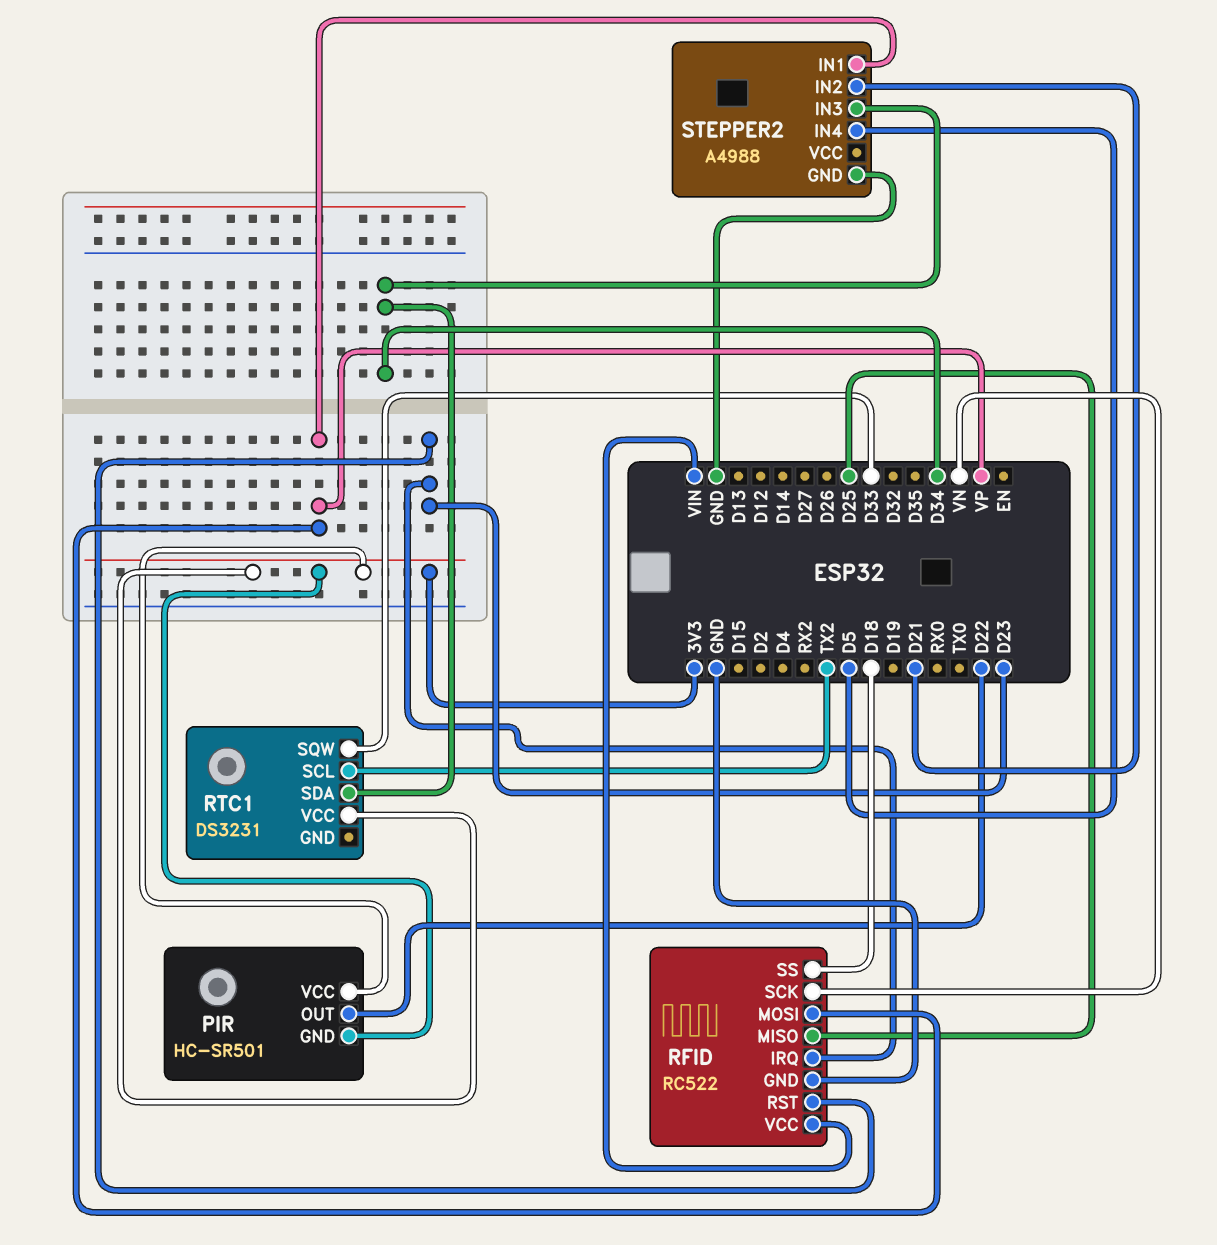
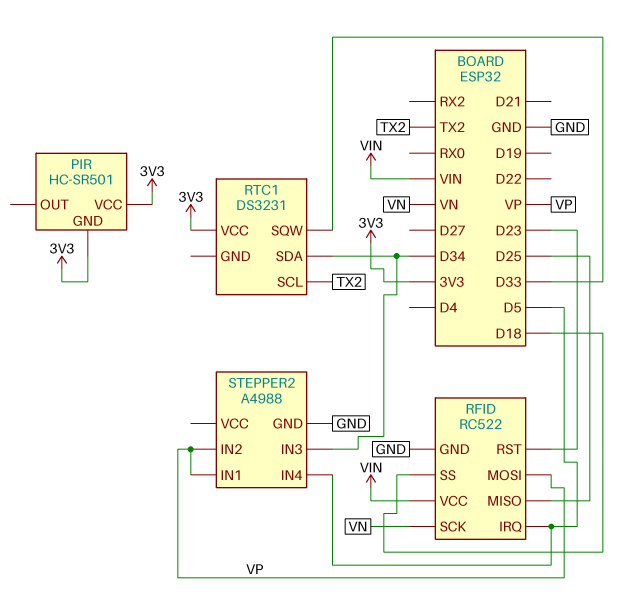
PIR pin OUT: D22 -> none
RFID pin IRQ: D23 -> D5
STEPPER2 pin IN2: D21 -> VP

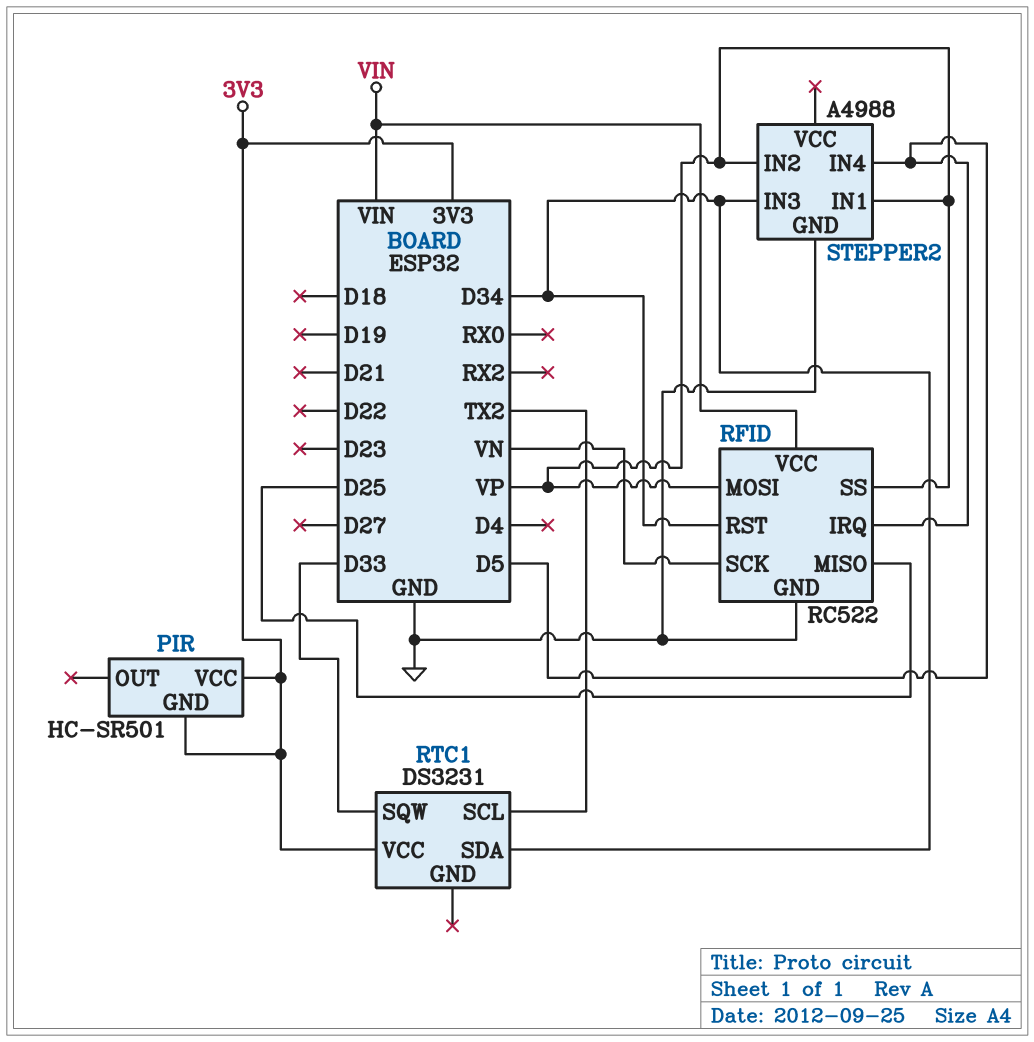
RFID pin RST: D23 -> D34
RFID pin SS: D18 -> VP

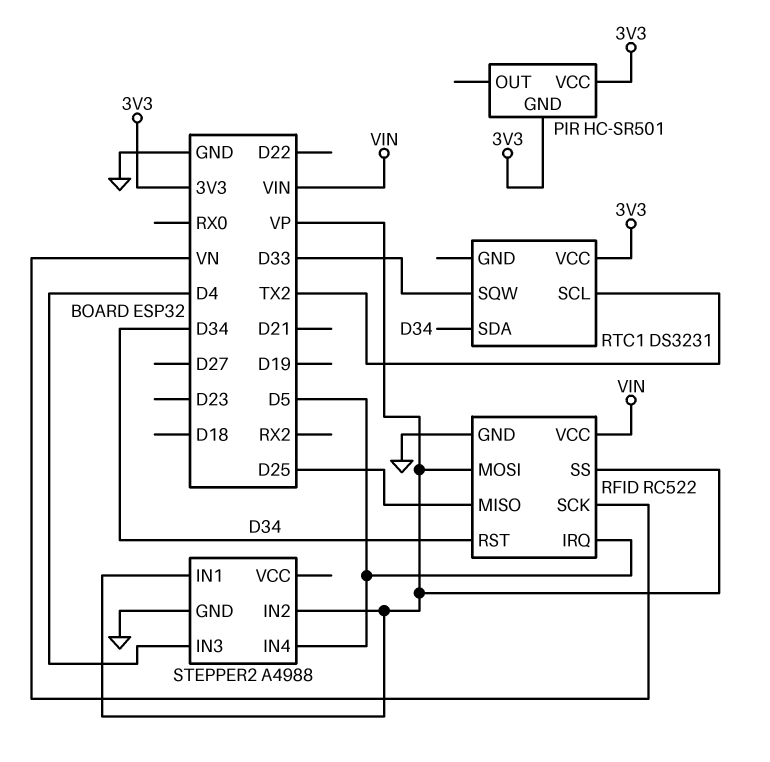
STEPPER2 pin IN3: D34 -> D4

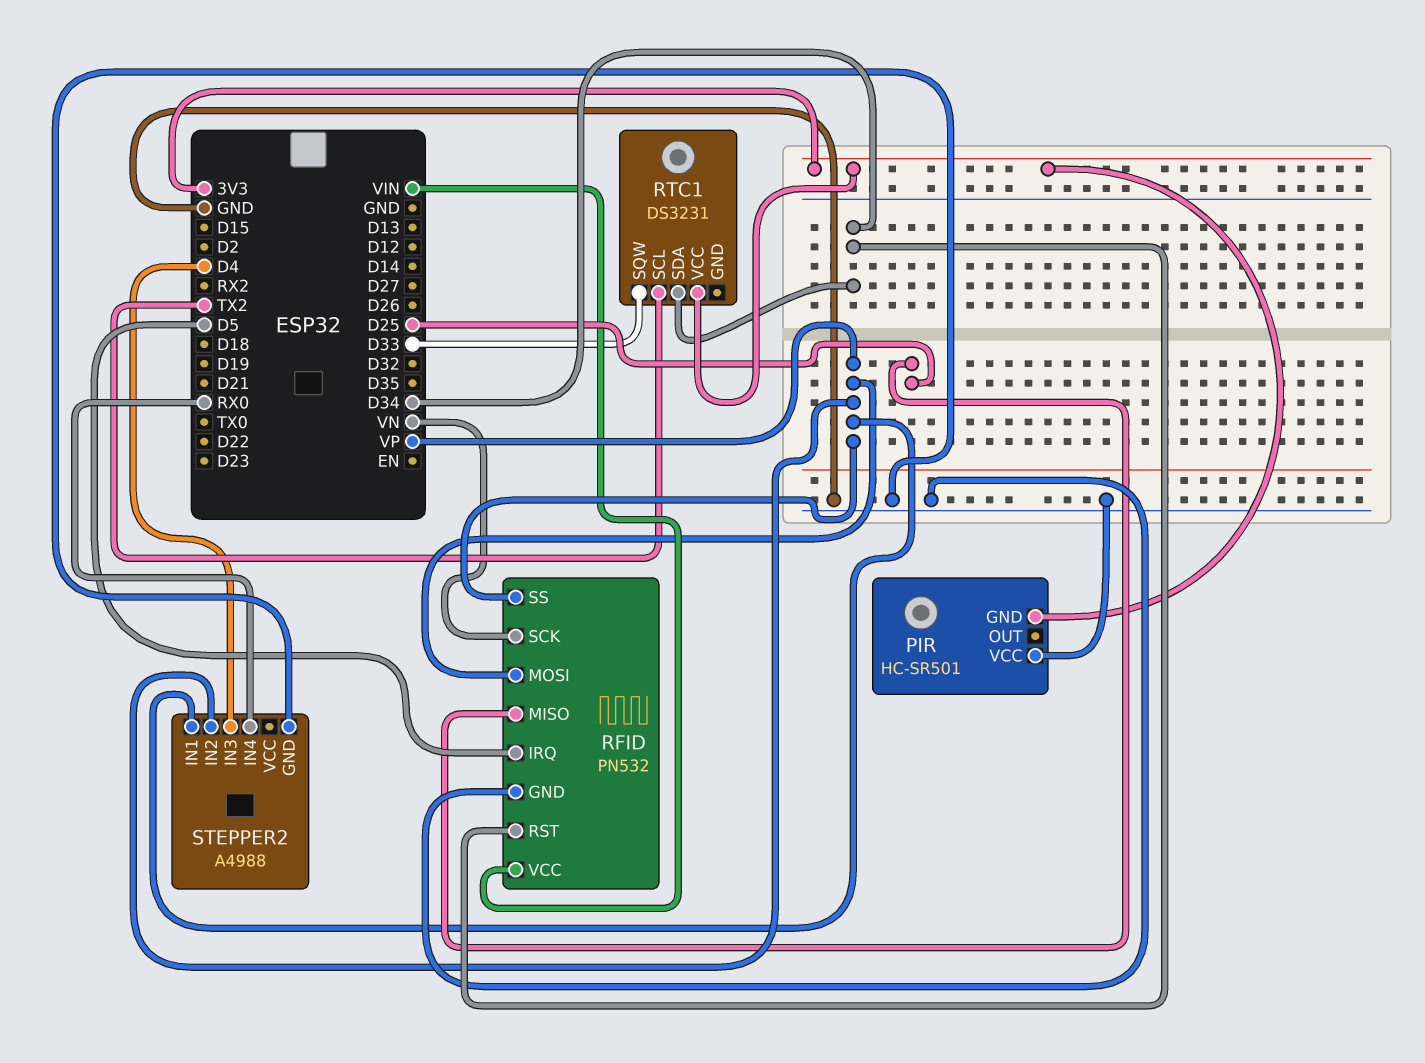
PIR pin VCC: 3V3 -> GND
RFID: RC522 -> PN532
STEPPER2 pin IN4: D5 -> RX0

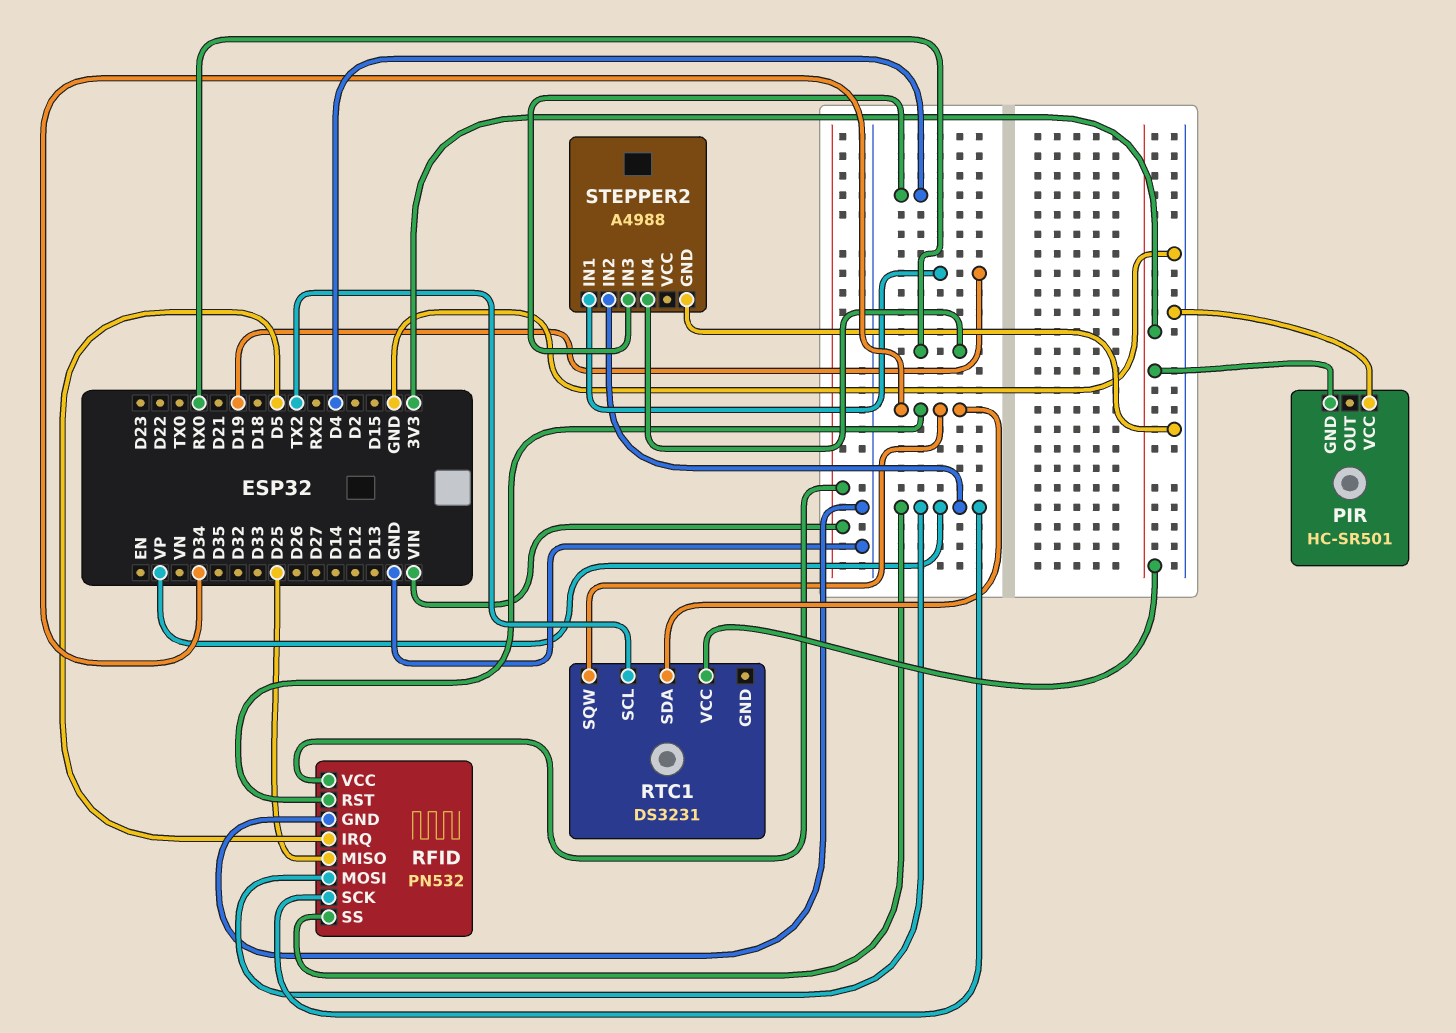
RFID pin SCK: VN -> VP
RTC1 pin SQW: D33 -> D34
STEPPER2 pin IN1: VP -> D19

